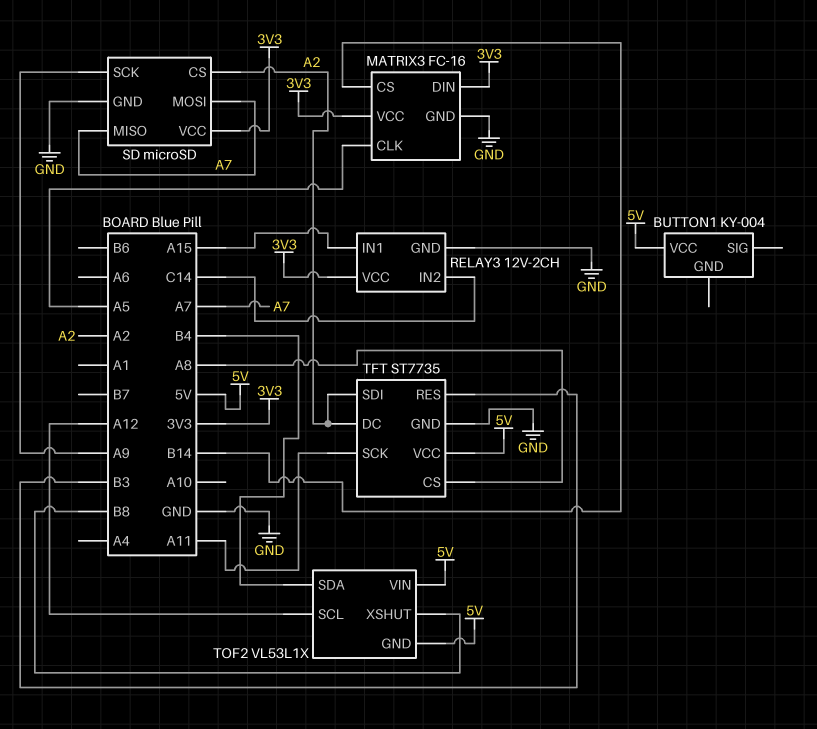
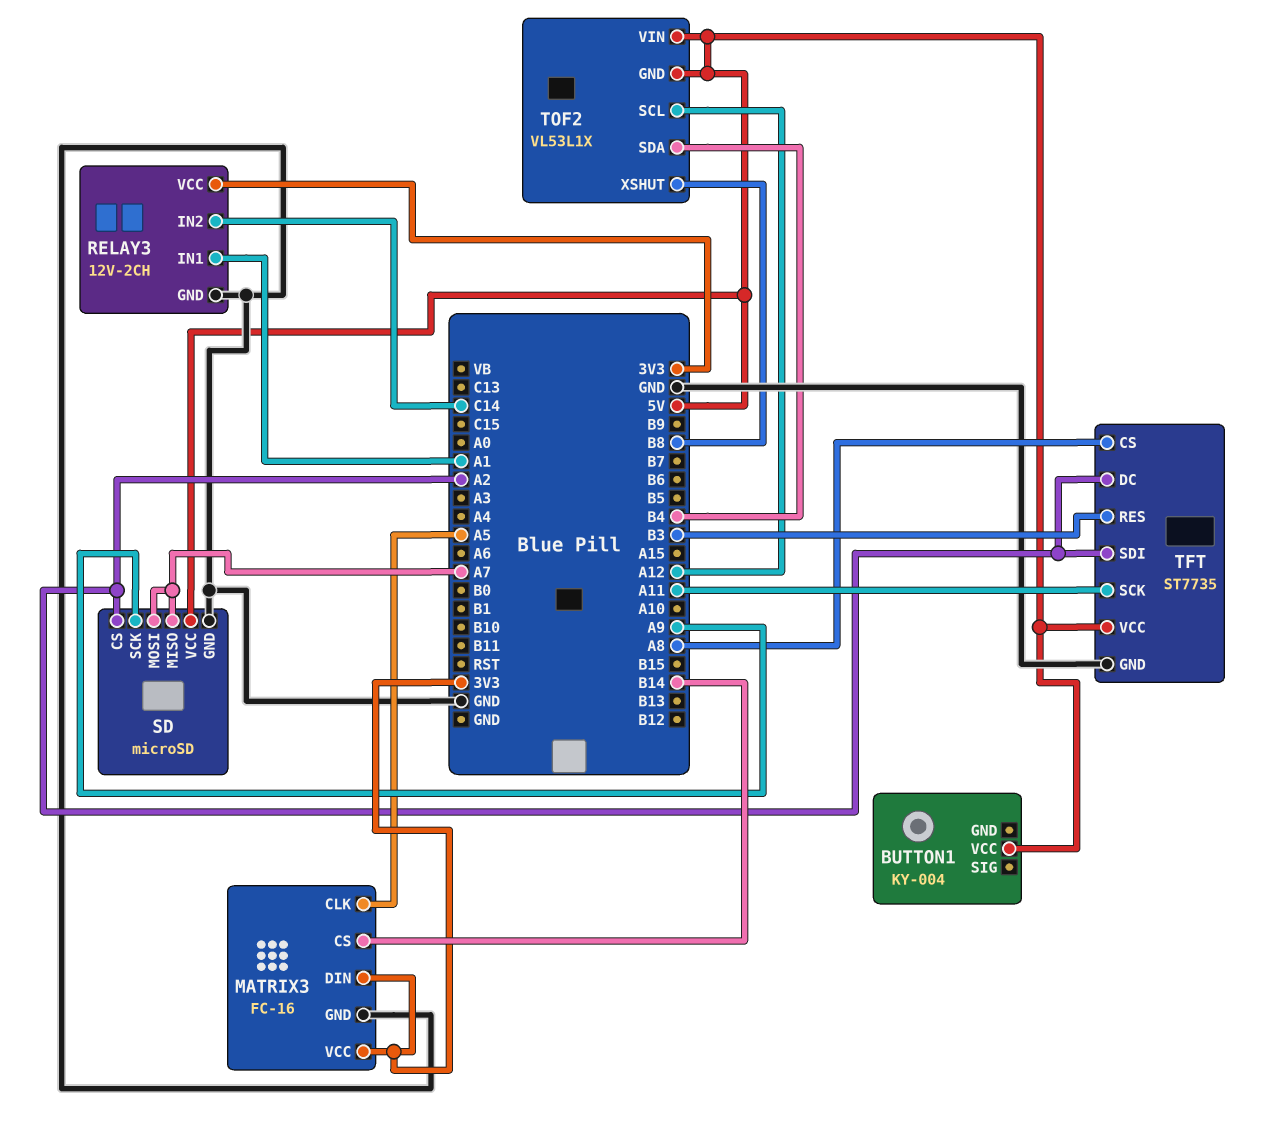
RELAY3 pin IN1: A15 -> A1
SD pin VCC: 3V3 -> 5V

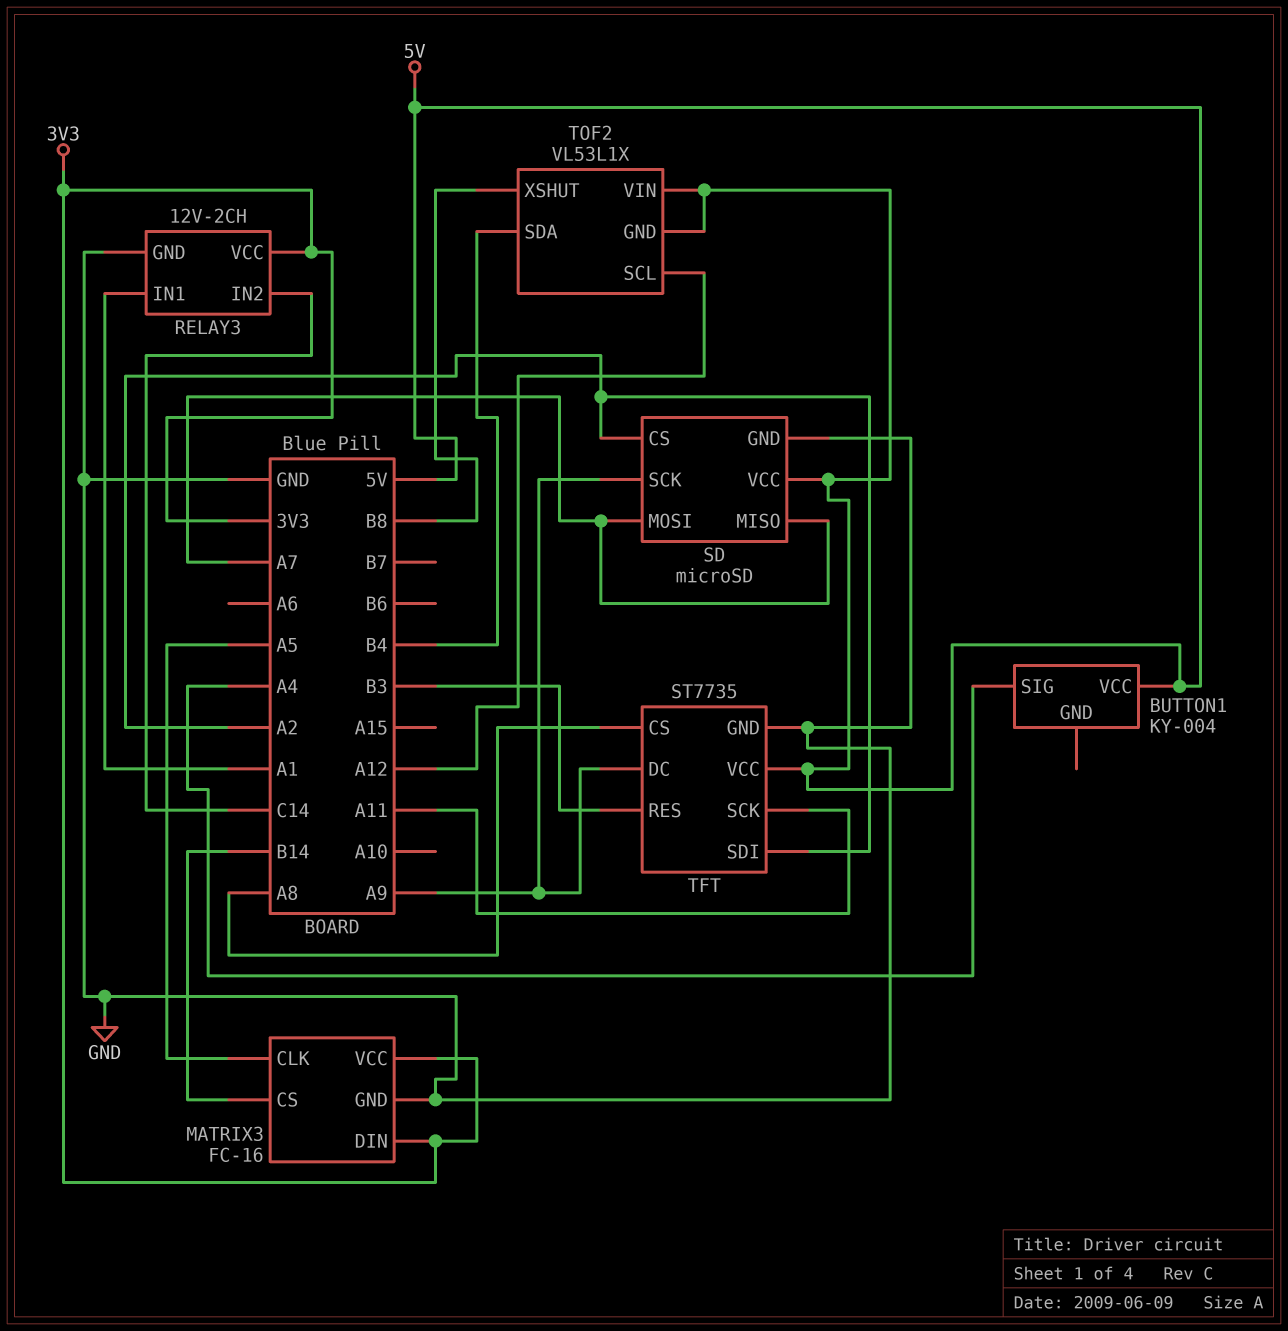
BUTTON1 pin SIG: none -> A4
TFT pin DC: A2 -> A9

